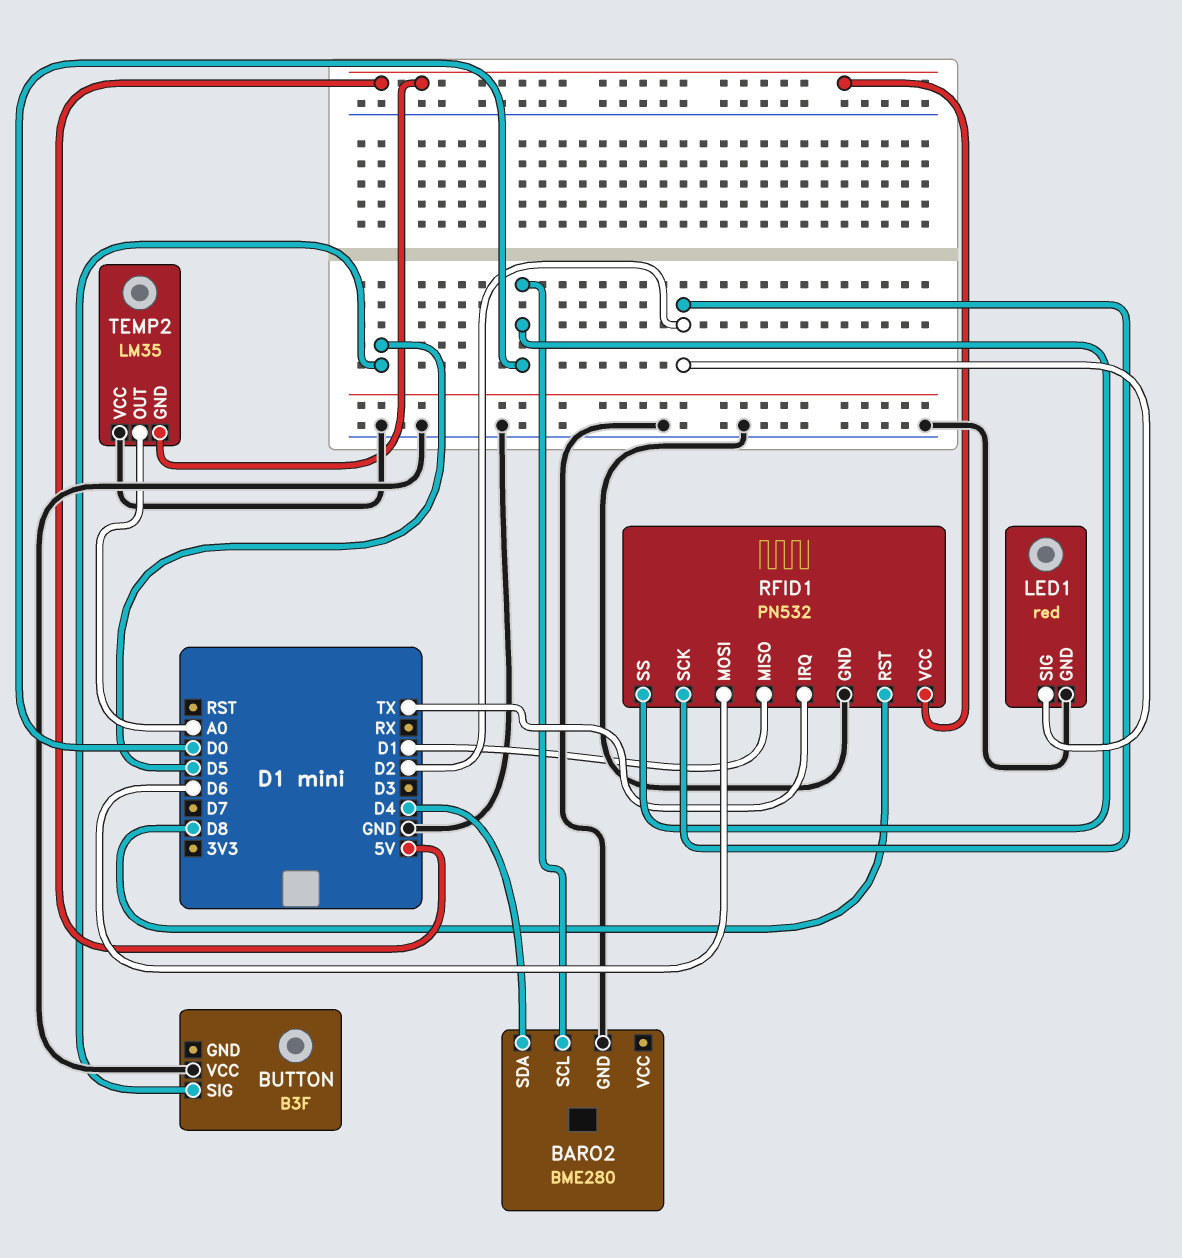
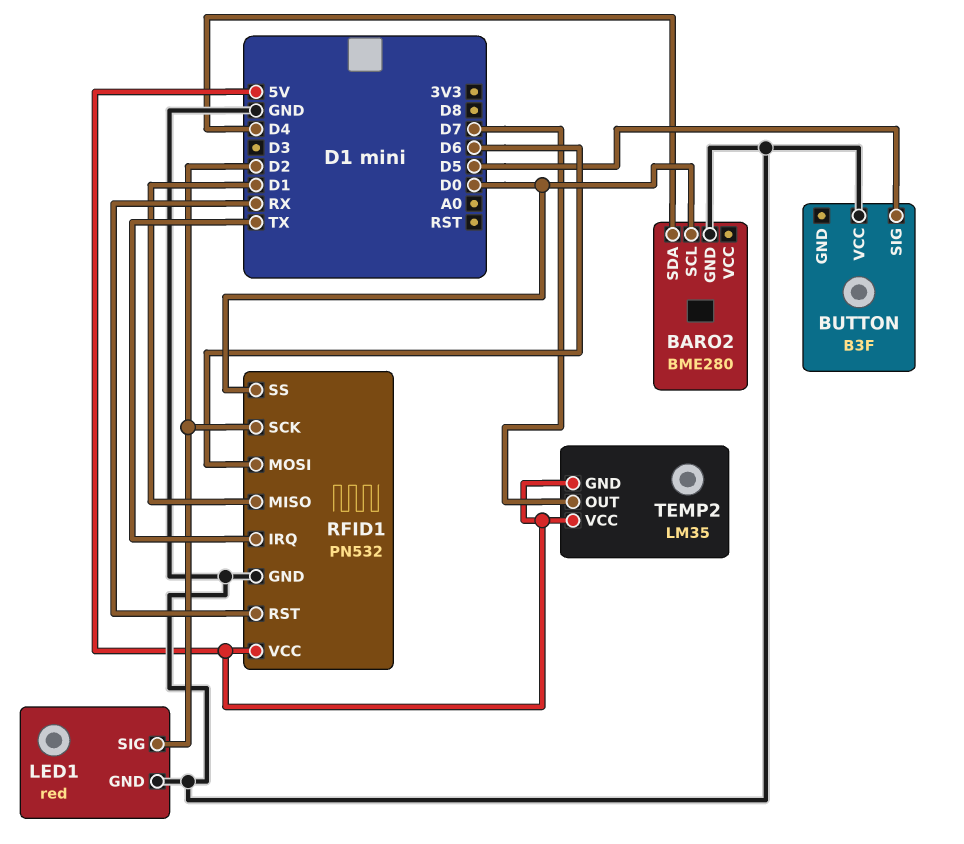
RFID1 pin RST: D8 -> RX
TEMP2 pin OUT: A0 -> D7
TEMP2 pin VCC: GND -> 5V

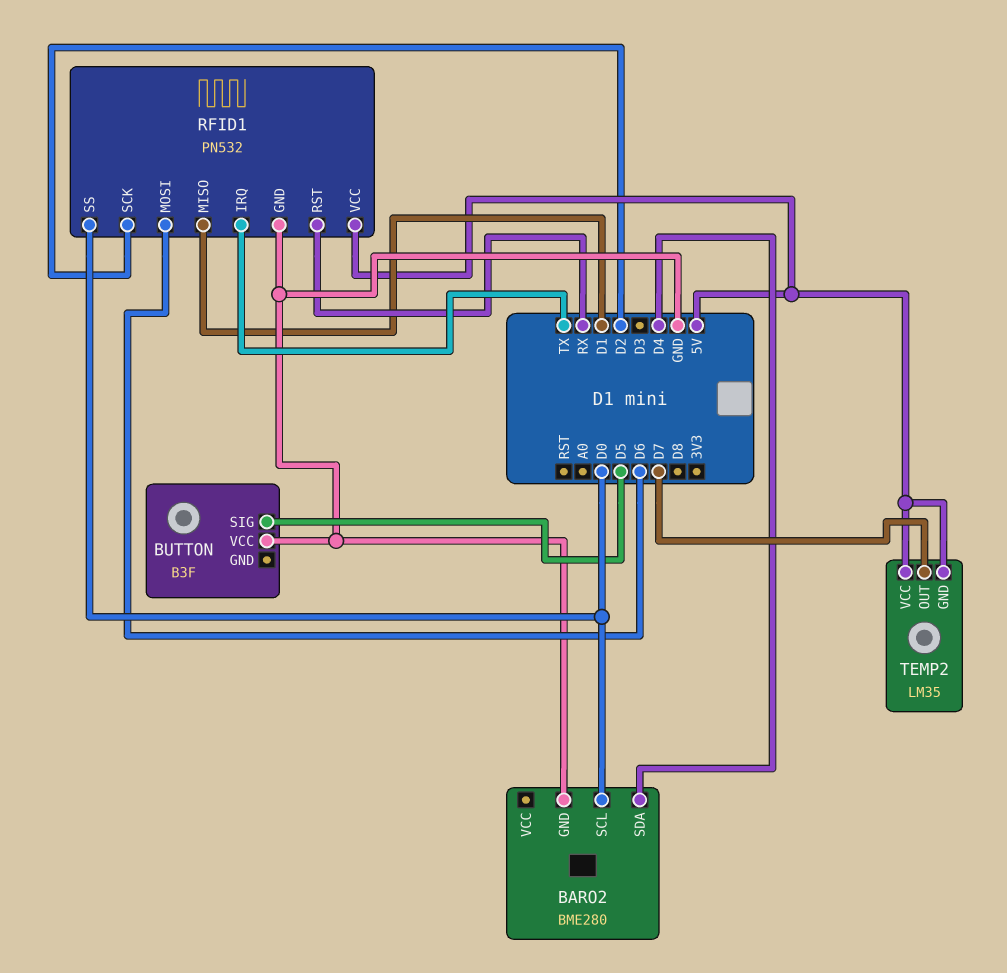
LED1: red -> none
LED1 pin GND: GND -> none
LED1 pin SIG: D2 -> none

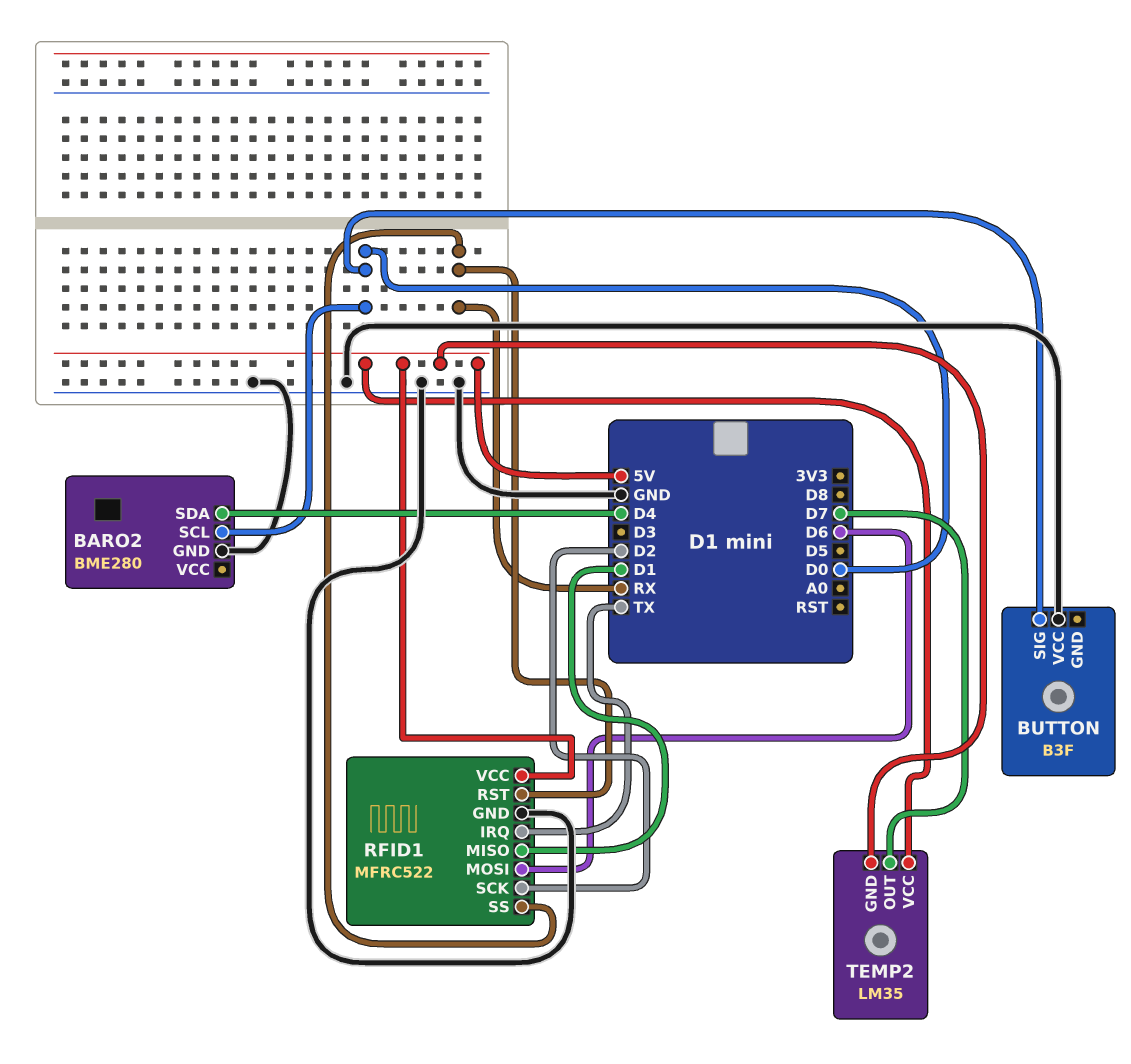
BUTTON pin SIG: D5 -> D0
RFID1: PN532 -> MFRC522
RFID1 pin SS: D0 -> RX

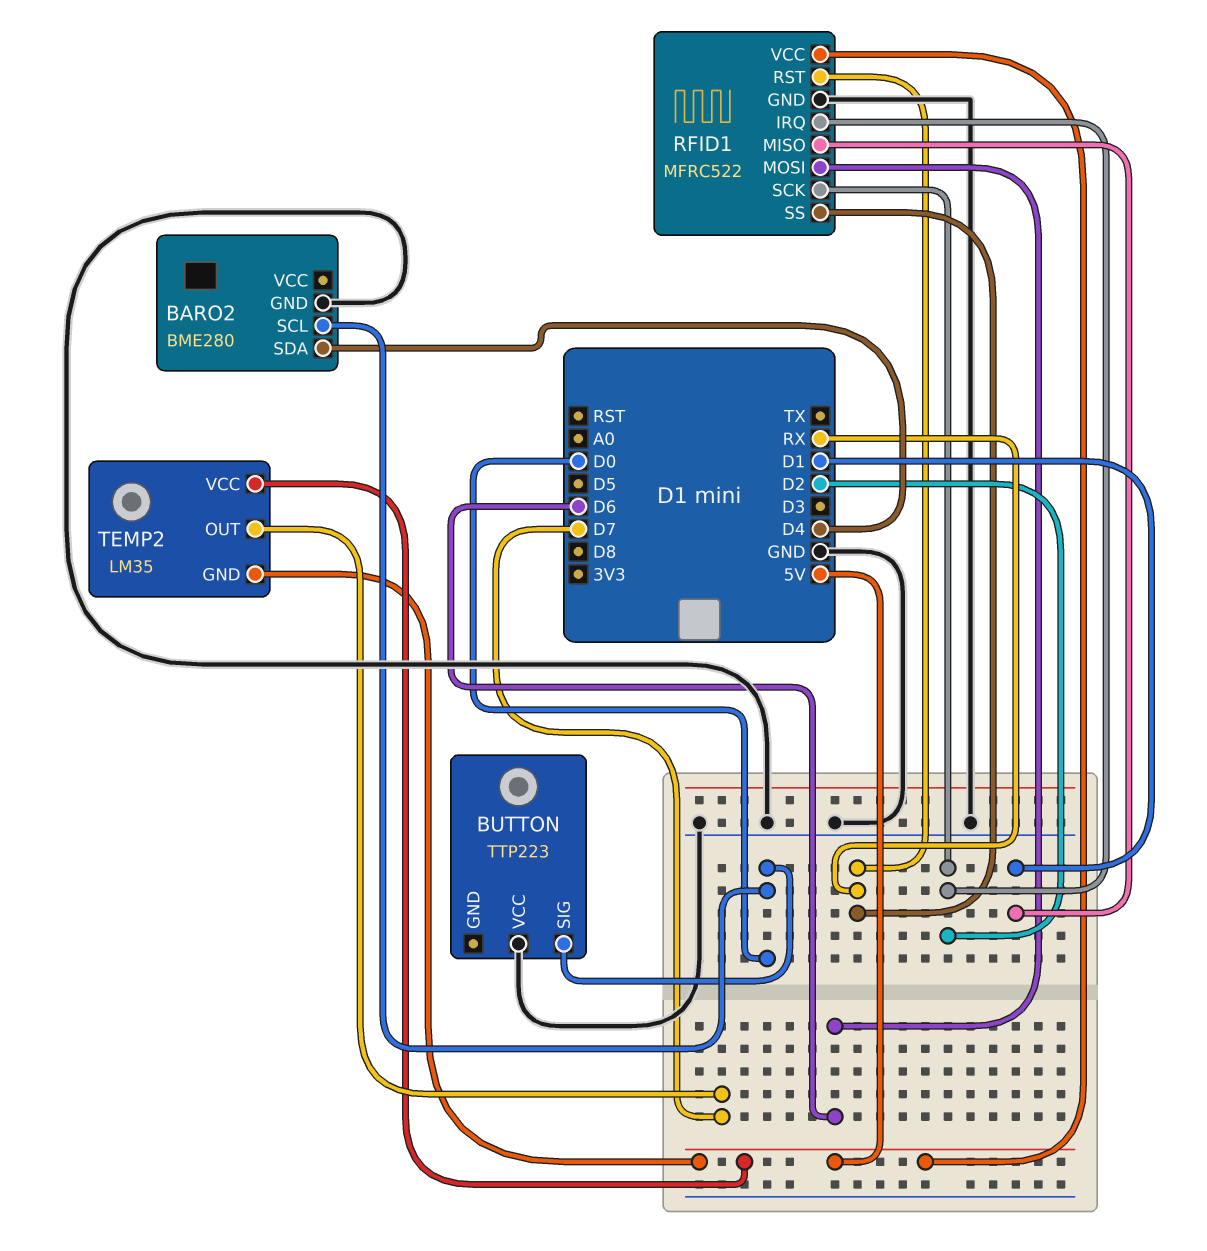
BUTTON: B3F -> TTP223
RFID1 pin IRQ: TX -> D2

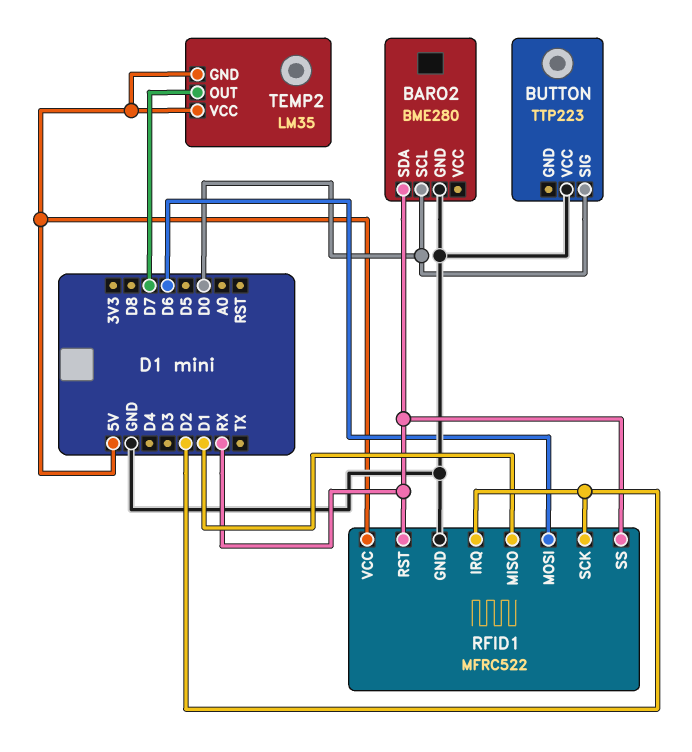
BARO2 pin SDA: D4 -> RX

